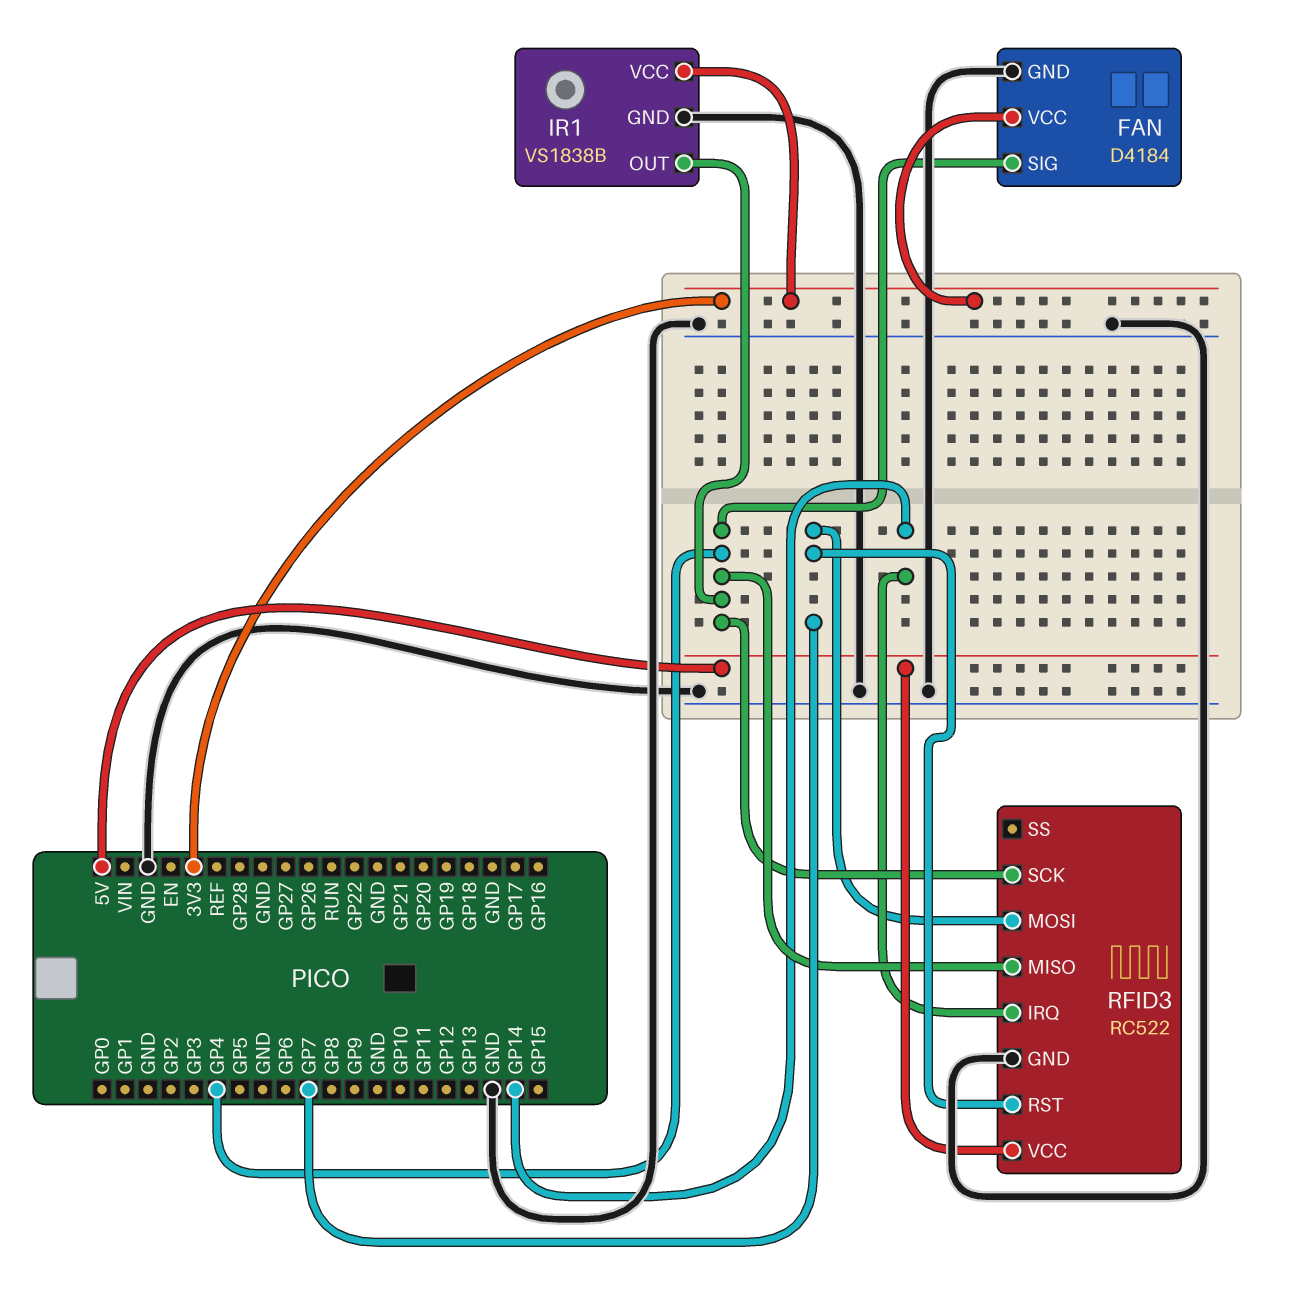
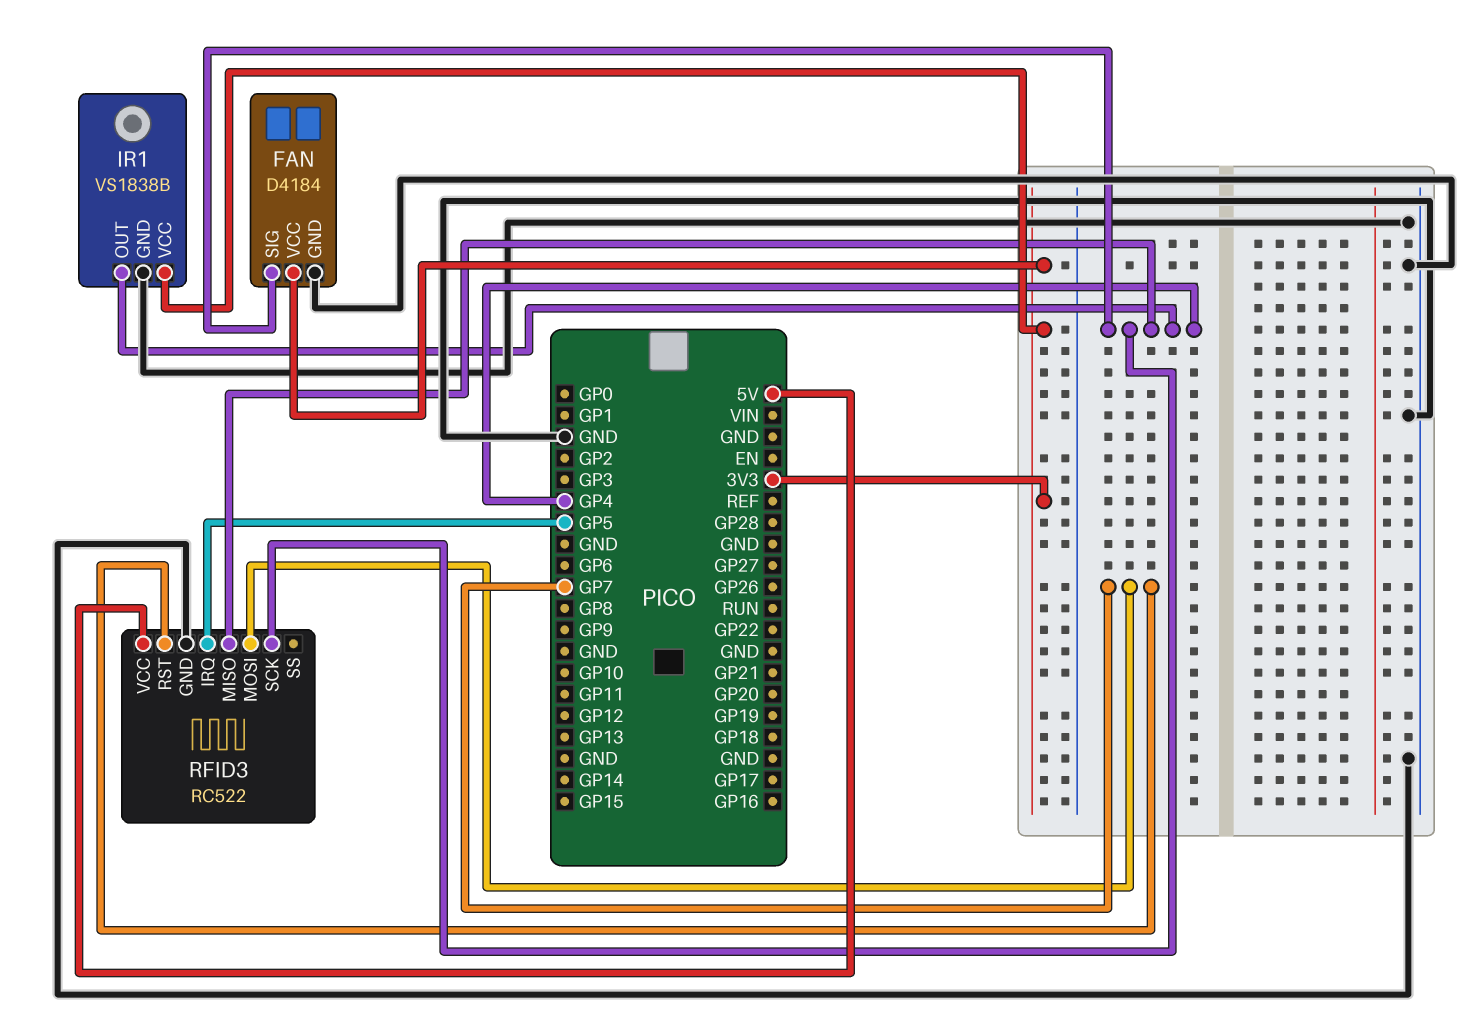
RFID3 pin IRQ: GP14 -> GP5

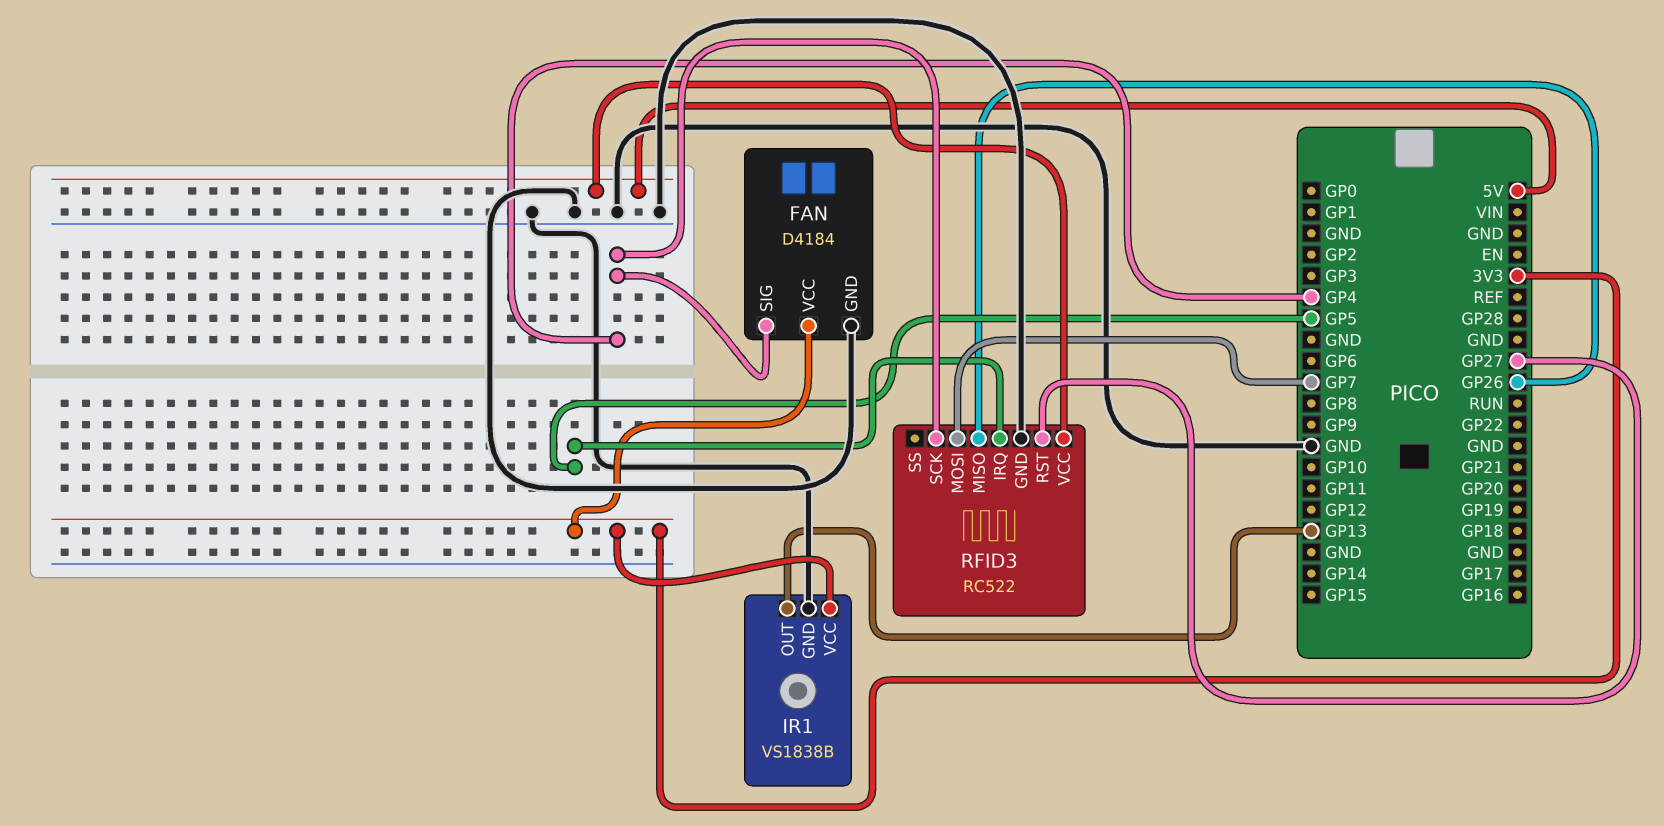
IR1 pin OUT: GP4 -> GP13
RFID3 pin MISO: GP4 -> GP26
RFID3 pin RST: GP7 -> GP27

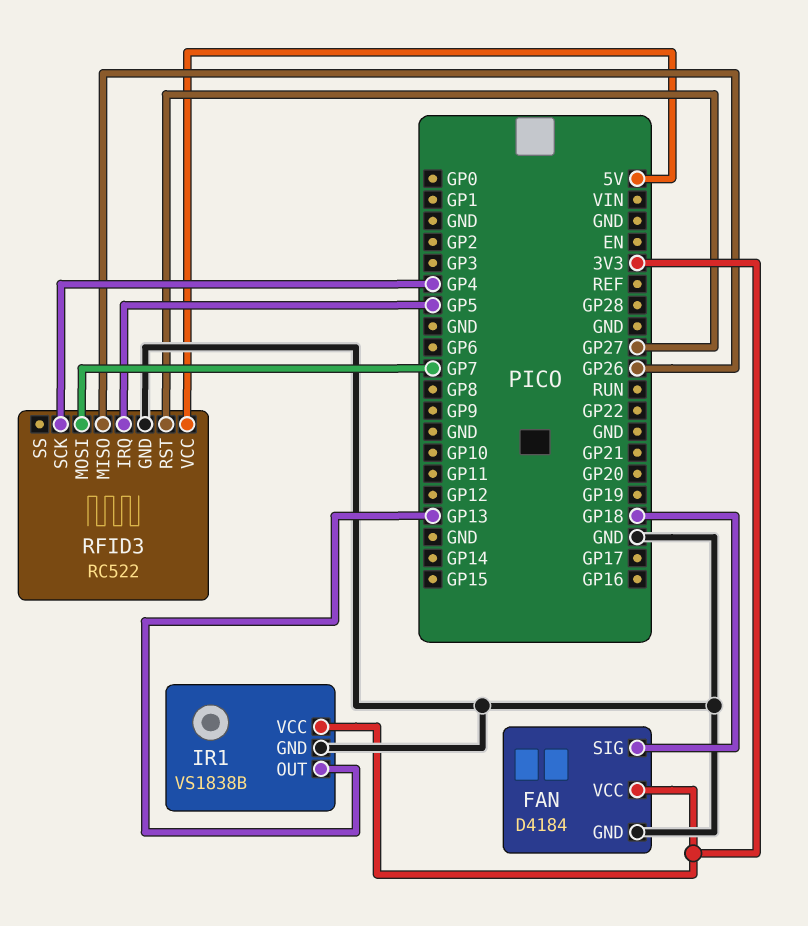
FAN pin SIG: GP4 -> GP18

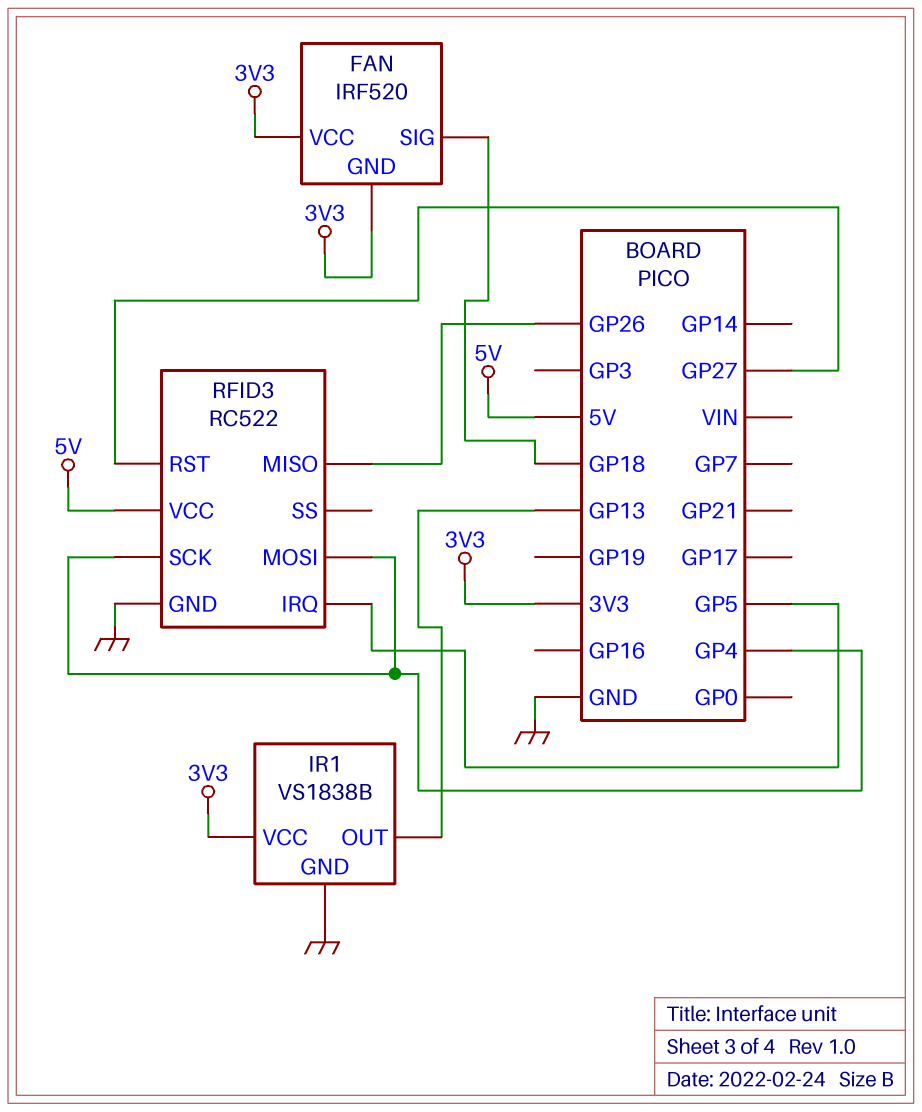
FAN: D4184 -> IRF520
FAN pin GND: GND -> 3V3
RFID3 pin MOSI: GP7 -> GP4

